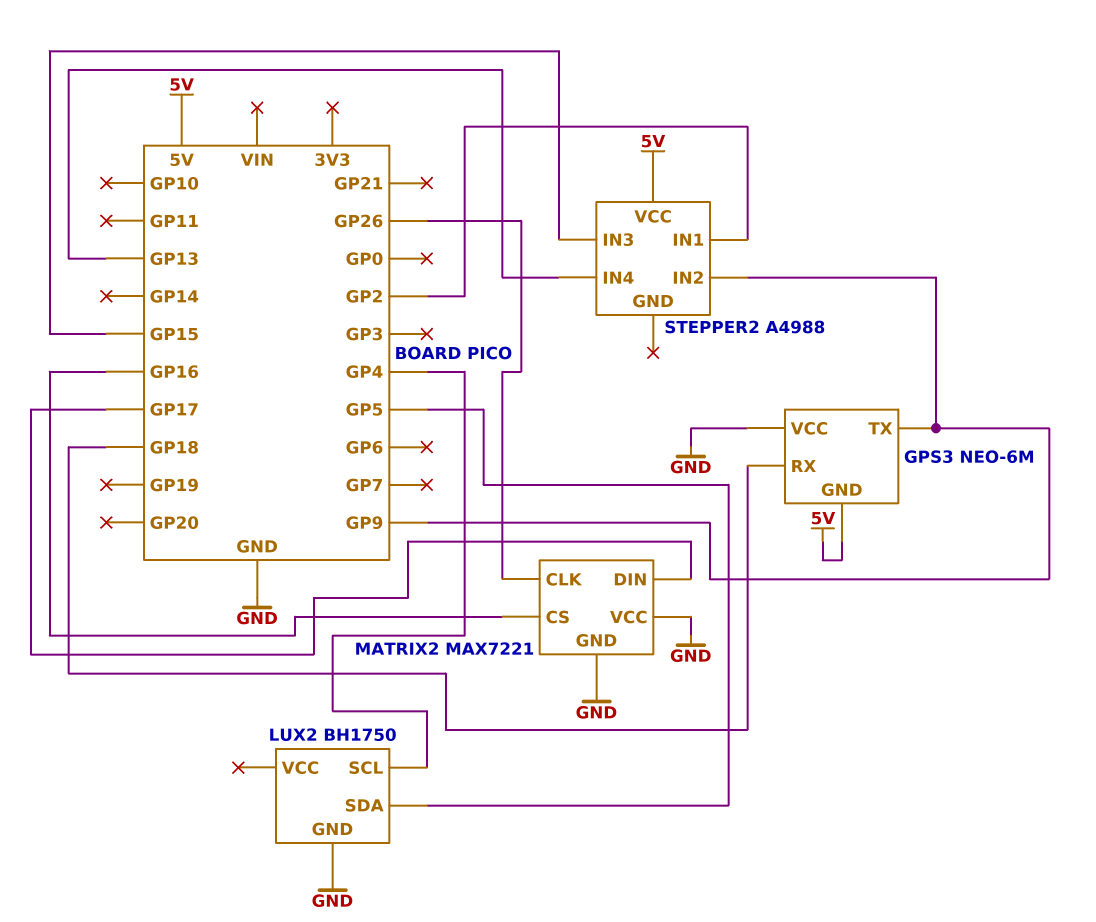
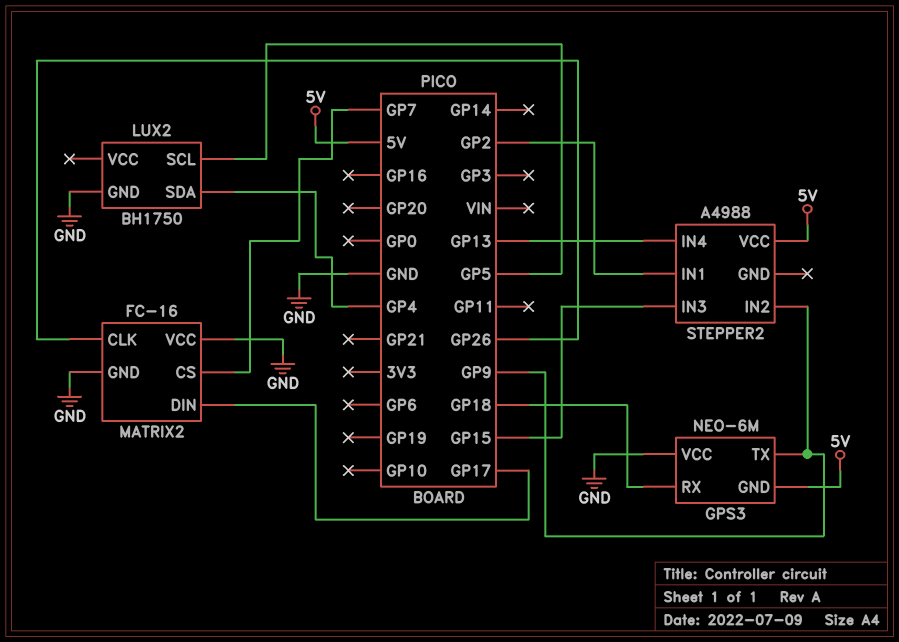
LUX2 pin SCL: GP4 -> GP5
LUX2 pin SDA: GP5 -> GP4
MATRIX2: MAX7221 -> FC-16
MATRIX2 pin CS: GP16 -> GP7

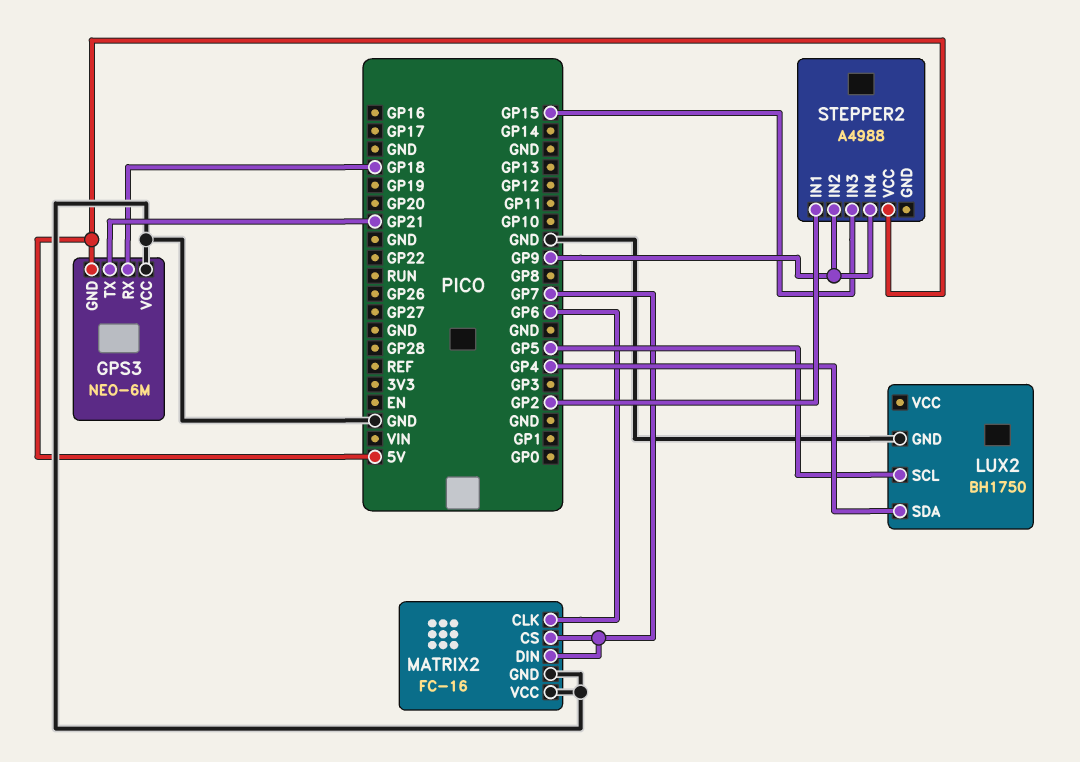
GPS3 pin TX: GP9 -> GP21
MATRIX2 pin CLK: GP26 -> GP6
MATRIX2 pin DIN: GP17 -> GP7
STEPPER2 pin IN4: GP13 -> GP9

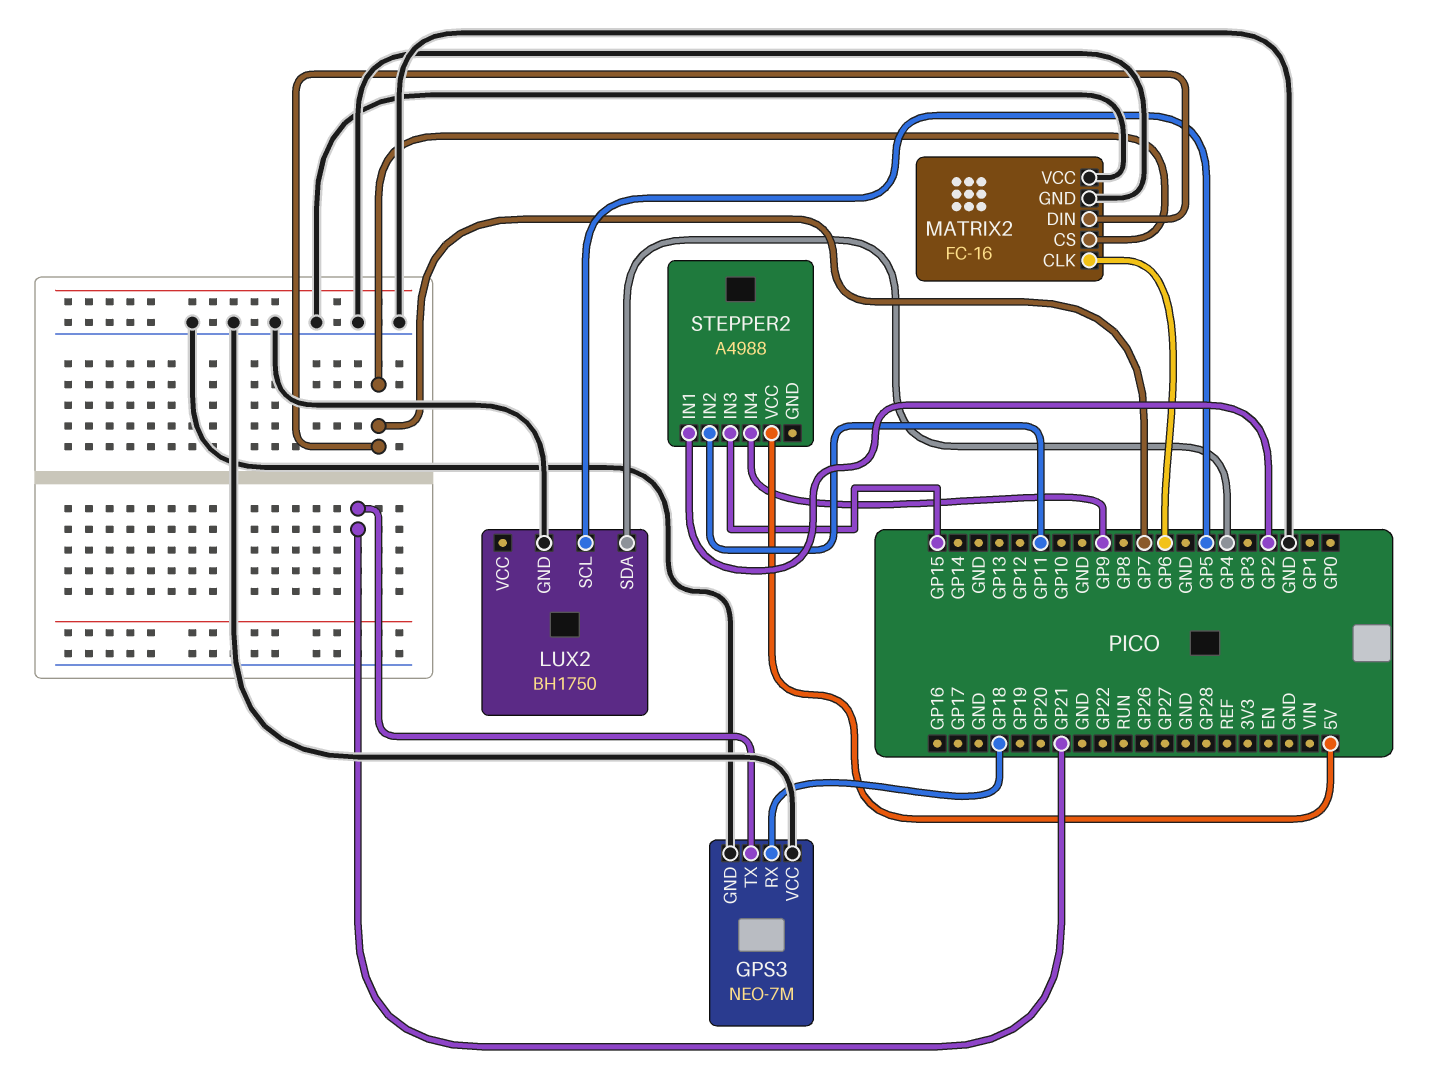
GPS3: NEO-6M -> NEO-7M
GPS3 pin GND: 5V -> GND
STEPPER2 pin IN2: GP9 -> GP11

